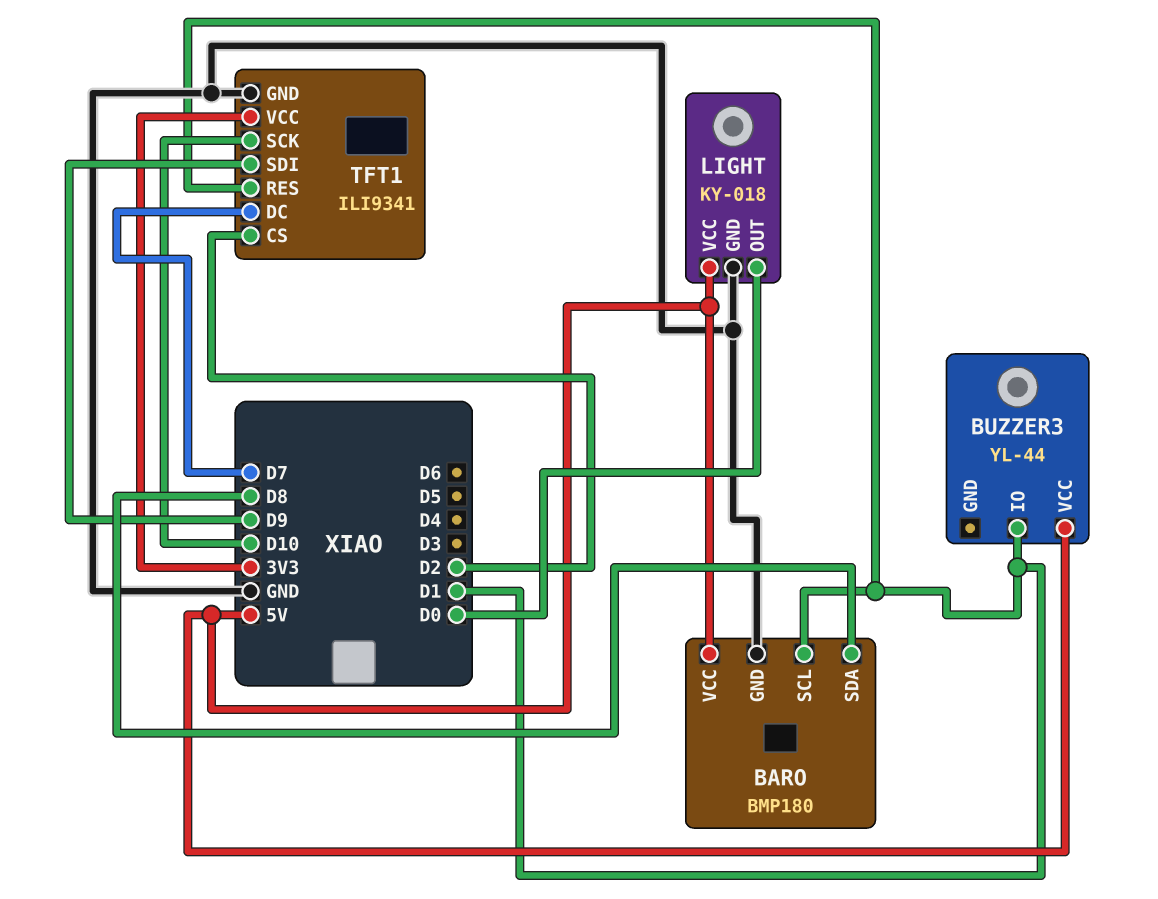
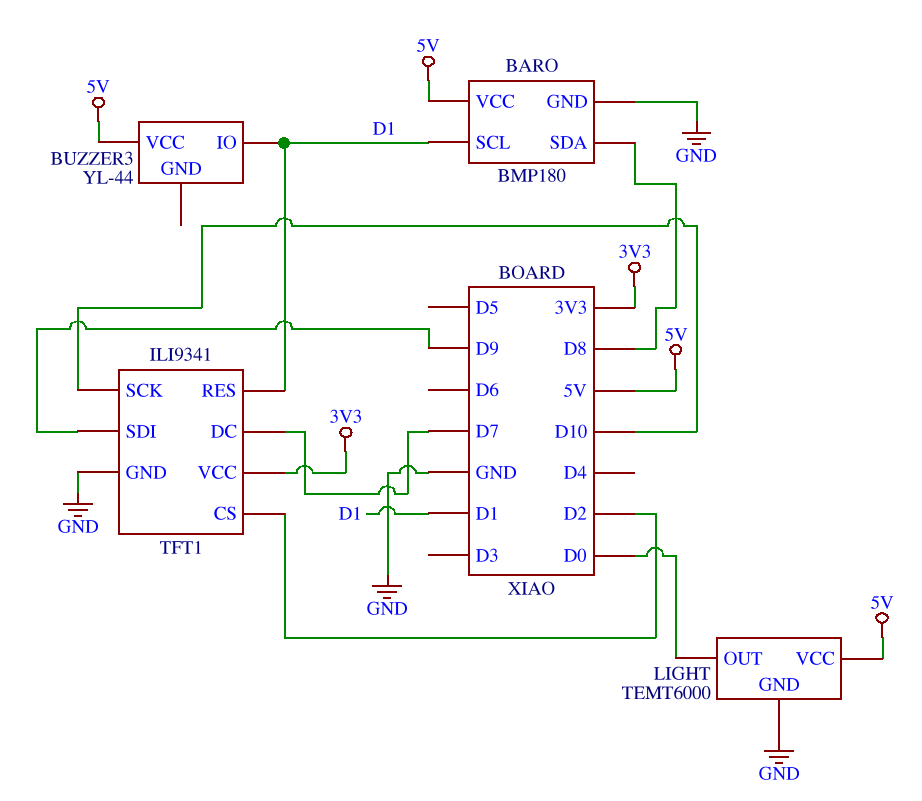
LIGHT: KY-018 -> TEMT6000

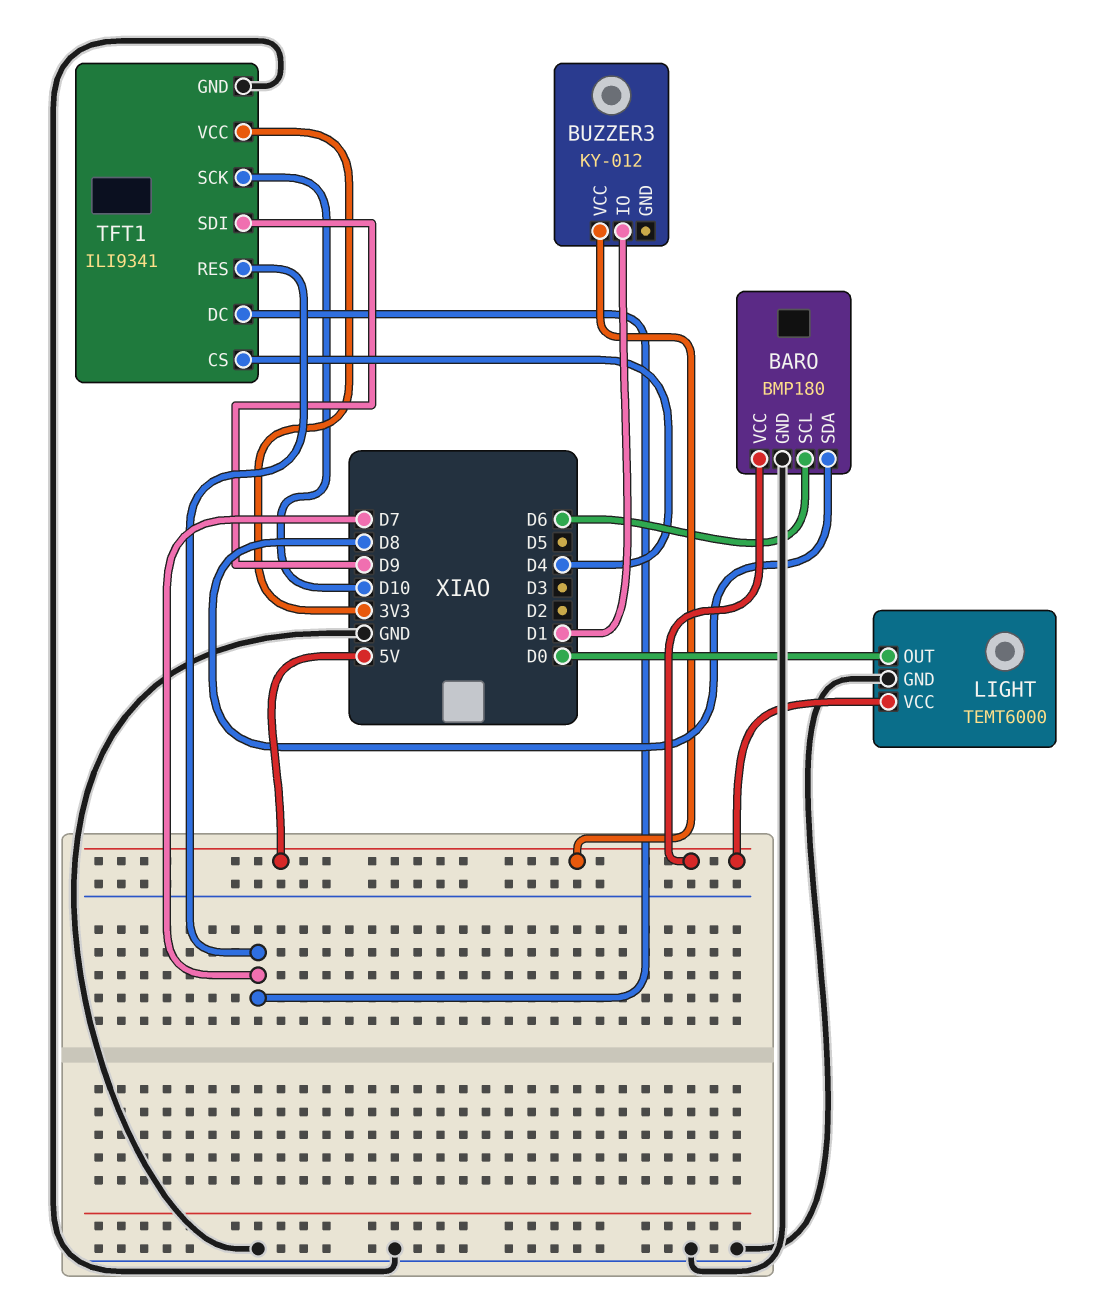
BARO pin SCL: D1 -> D6
BUZZER3: YL-44 -> KY-012
TFT1 pin CS: D2 -> D4
TFT1 pin RES: D1 -> D7

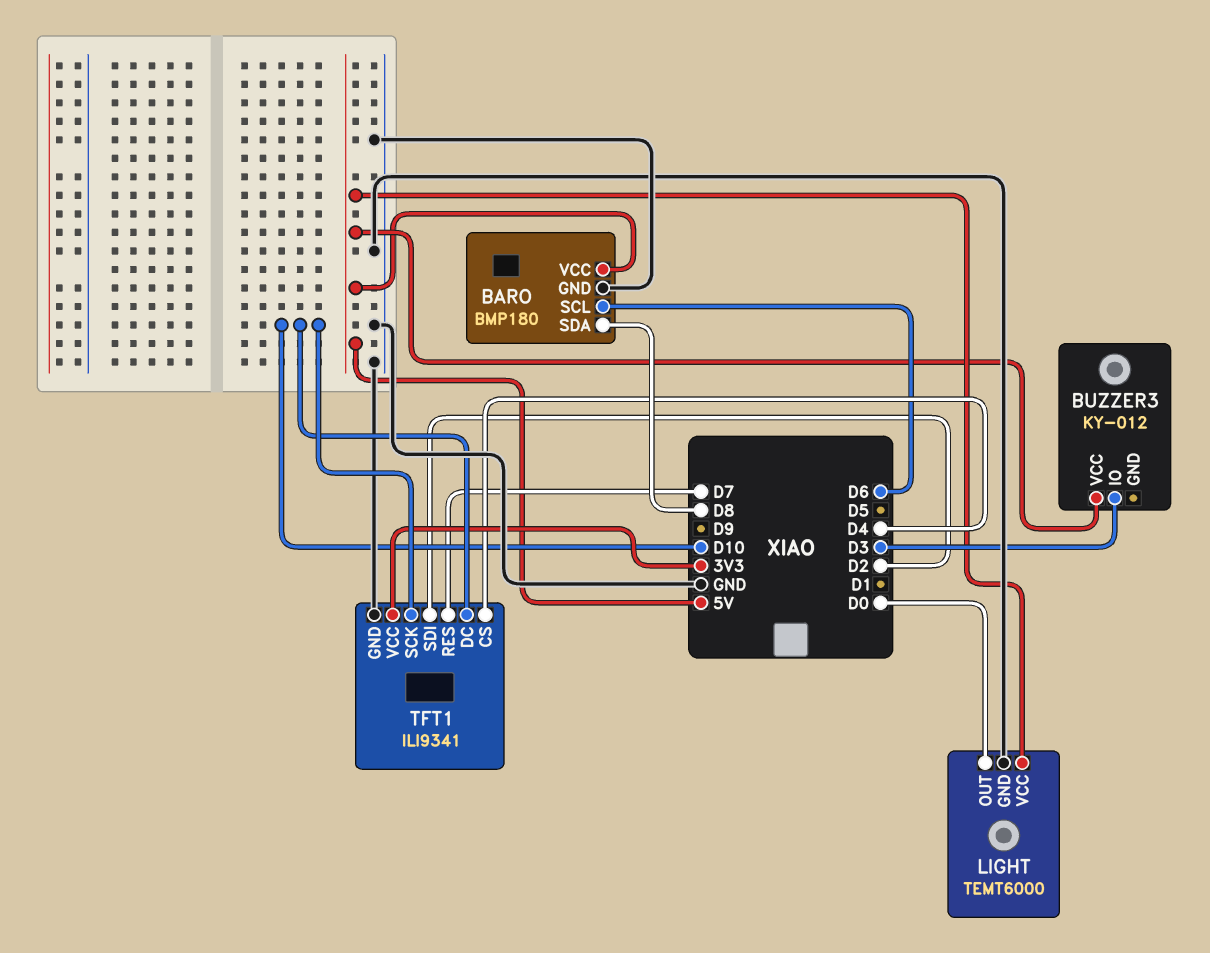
BUZZER3 pin IO: D1 -> D3
TFT1 pin DC: D7 -> D10
TFT1 pin SDI: D9 -> D2

